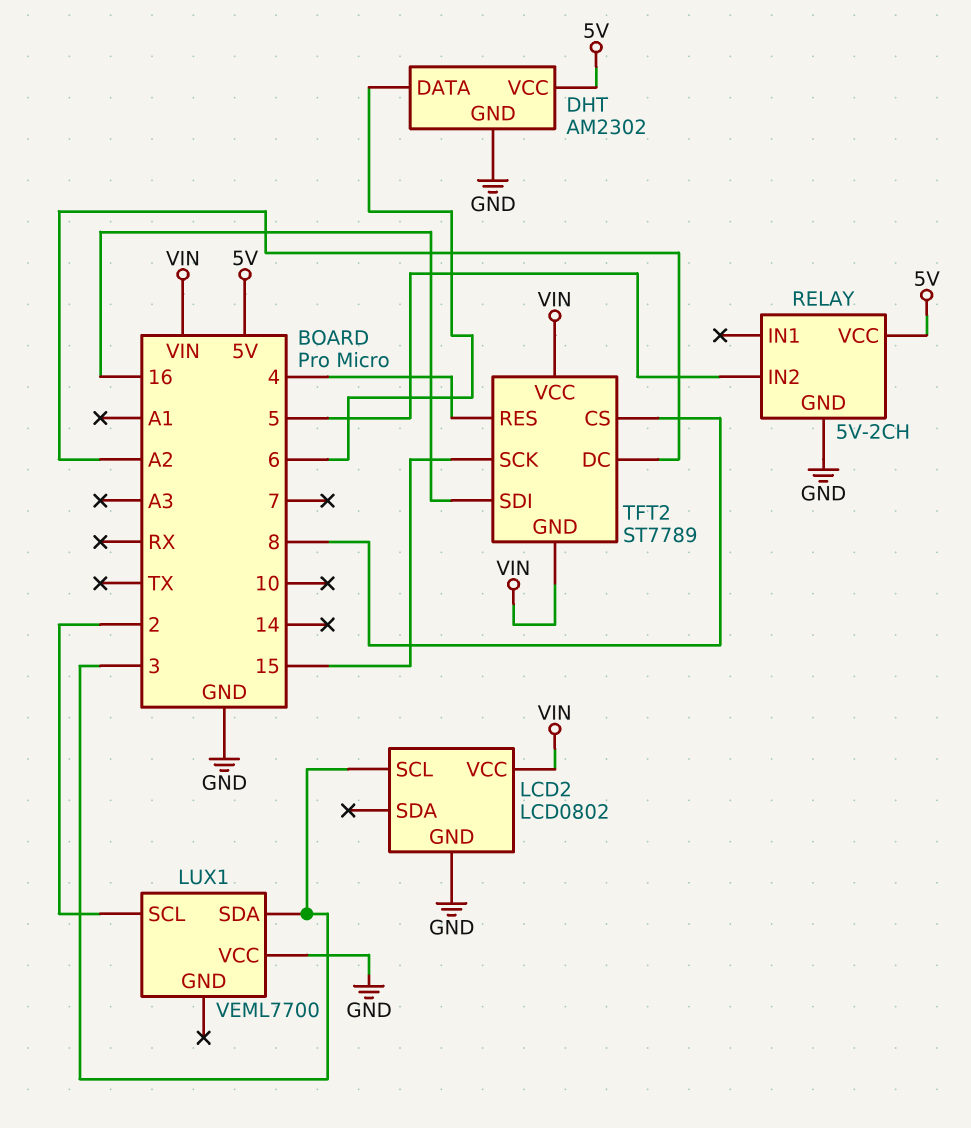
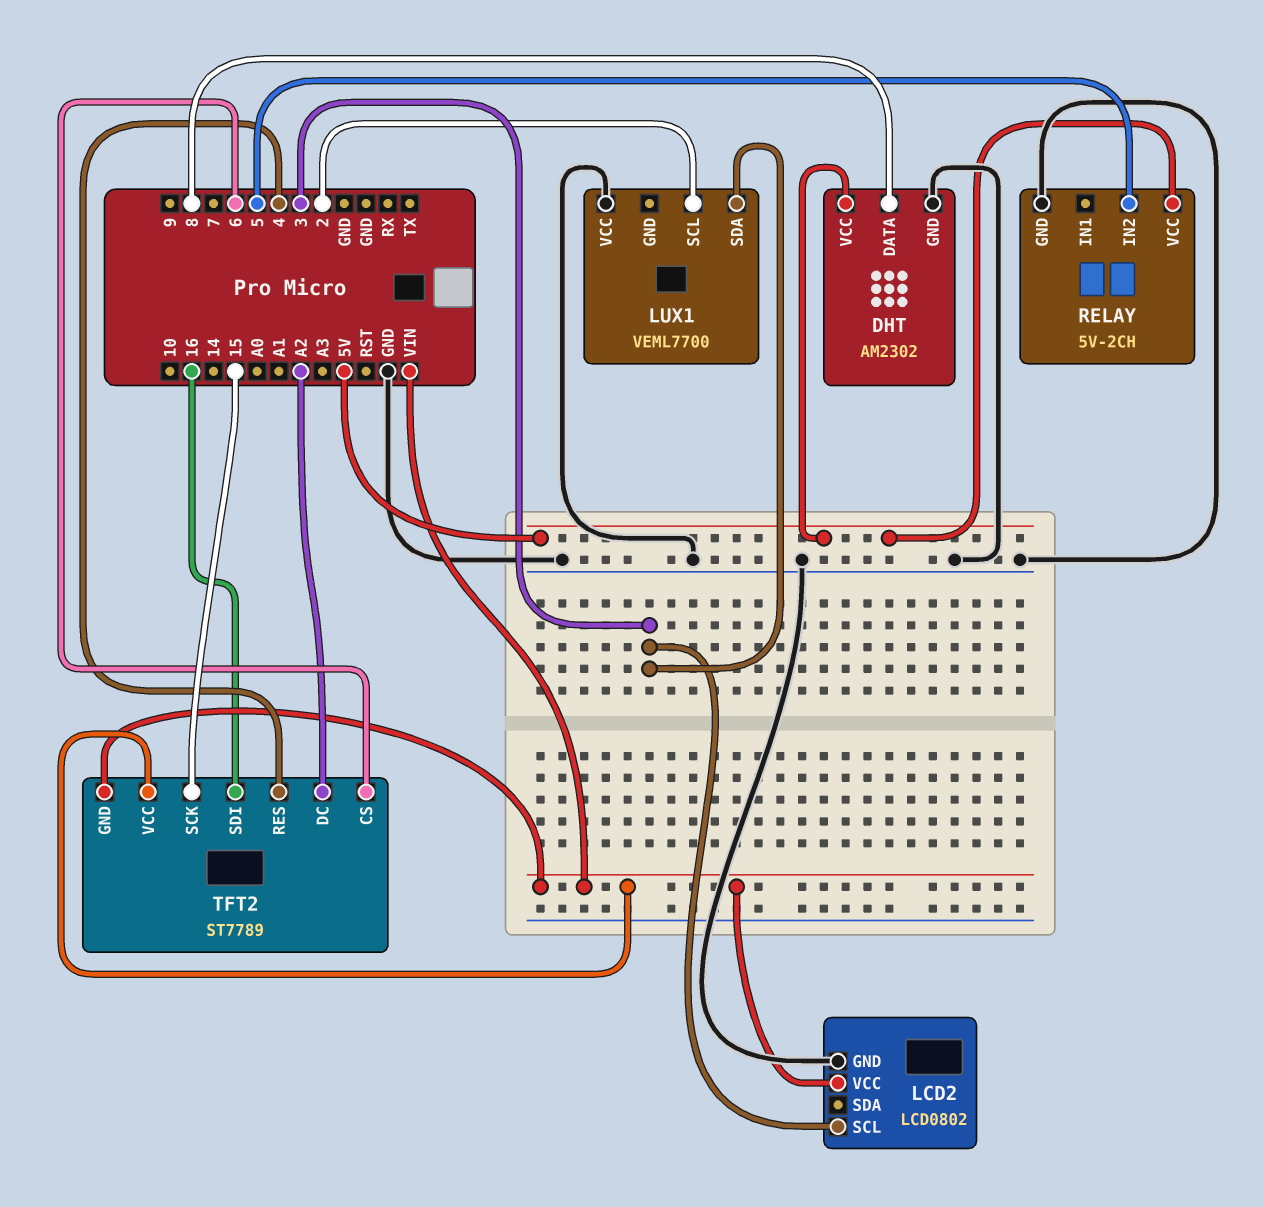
DHT pin DATA: 6 -> 8
TFT2 pin CS: 8 -> 6

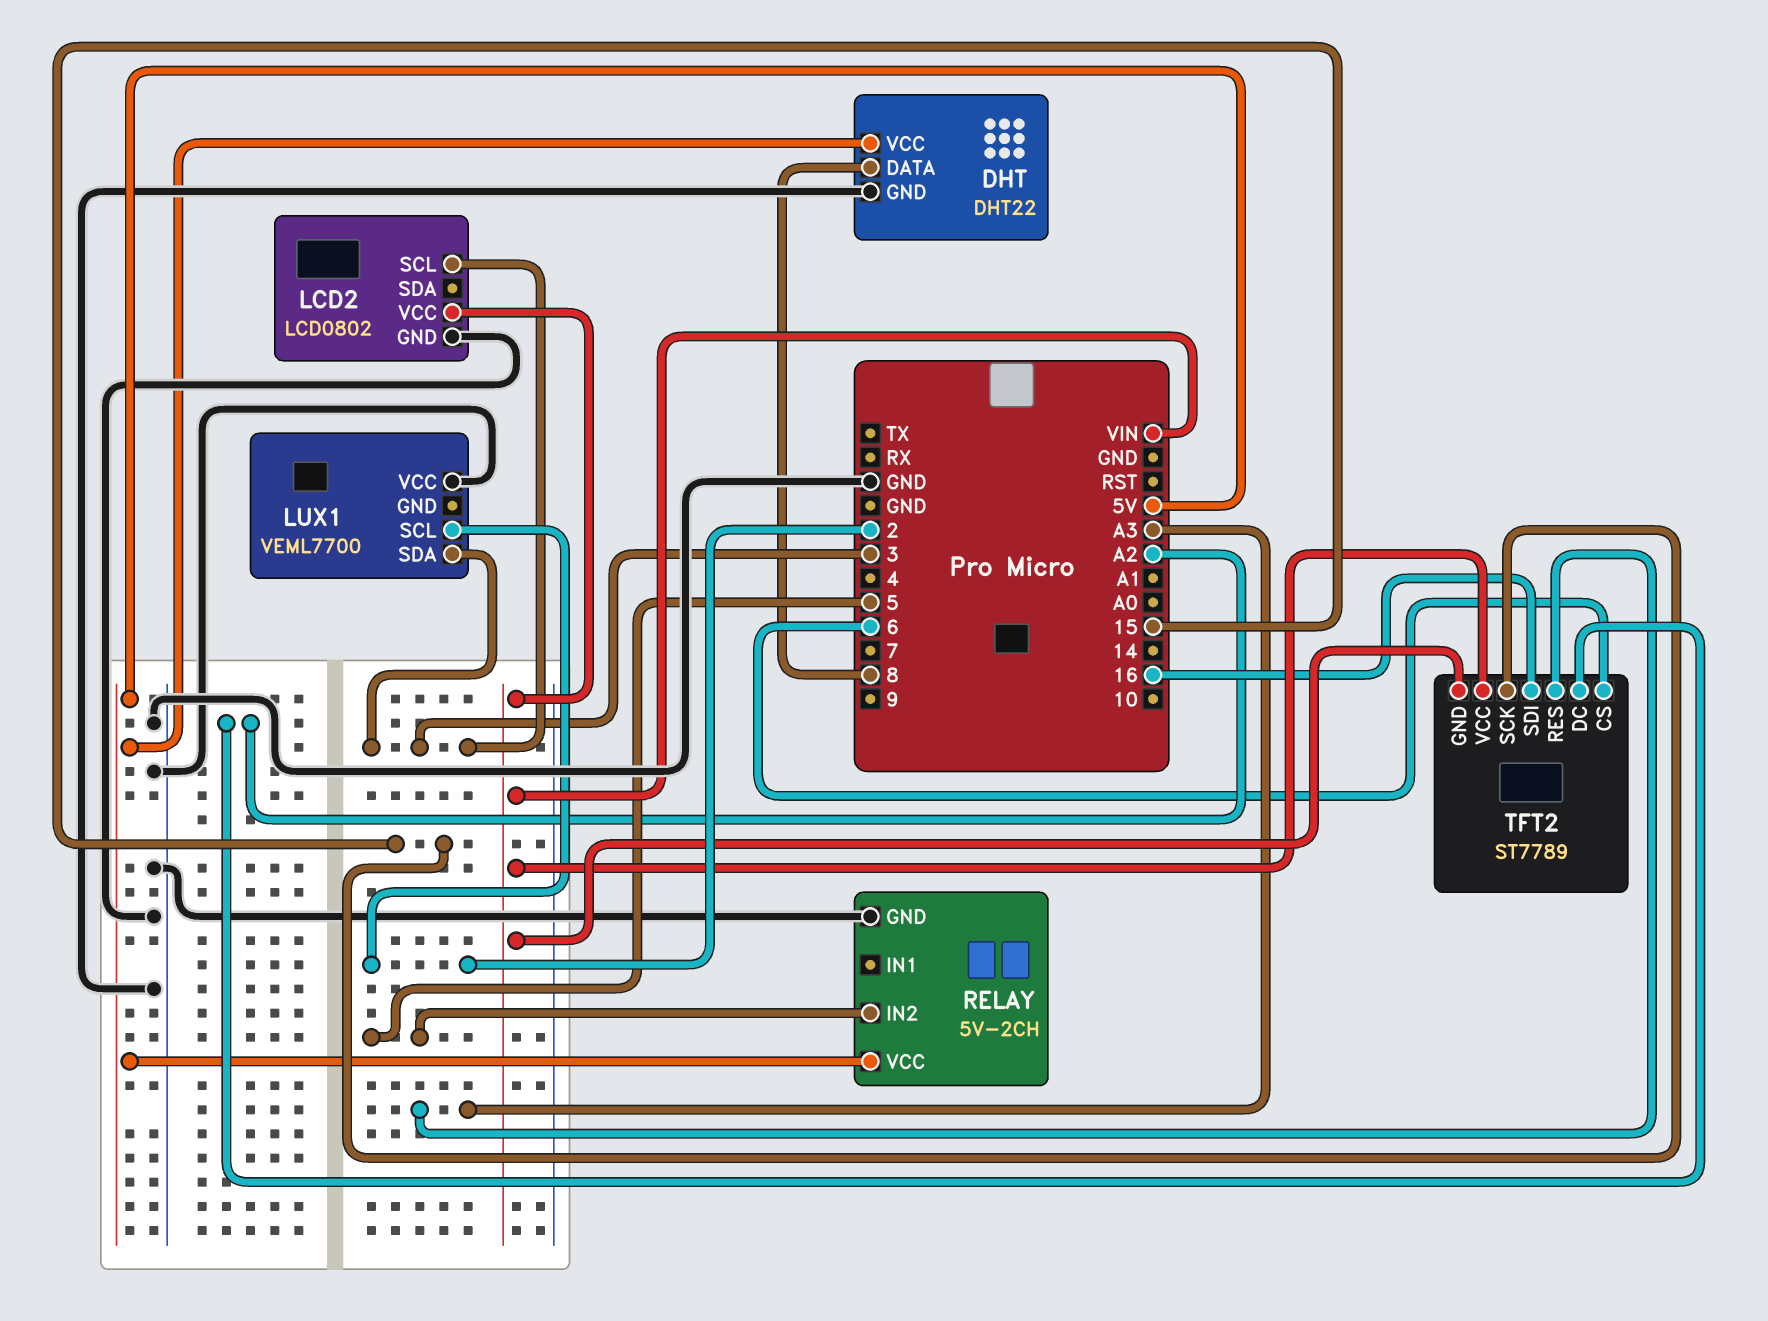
DHT: AM2302 -> DHT22
TFT2 pin RES: 4 -> A3

